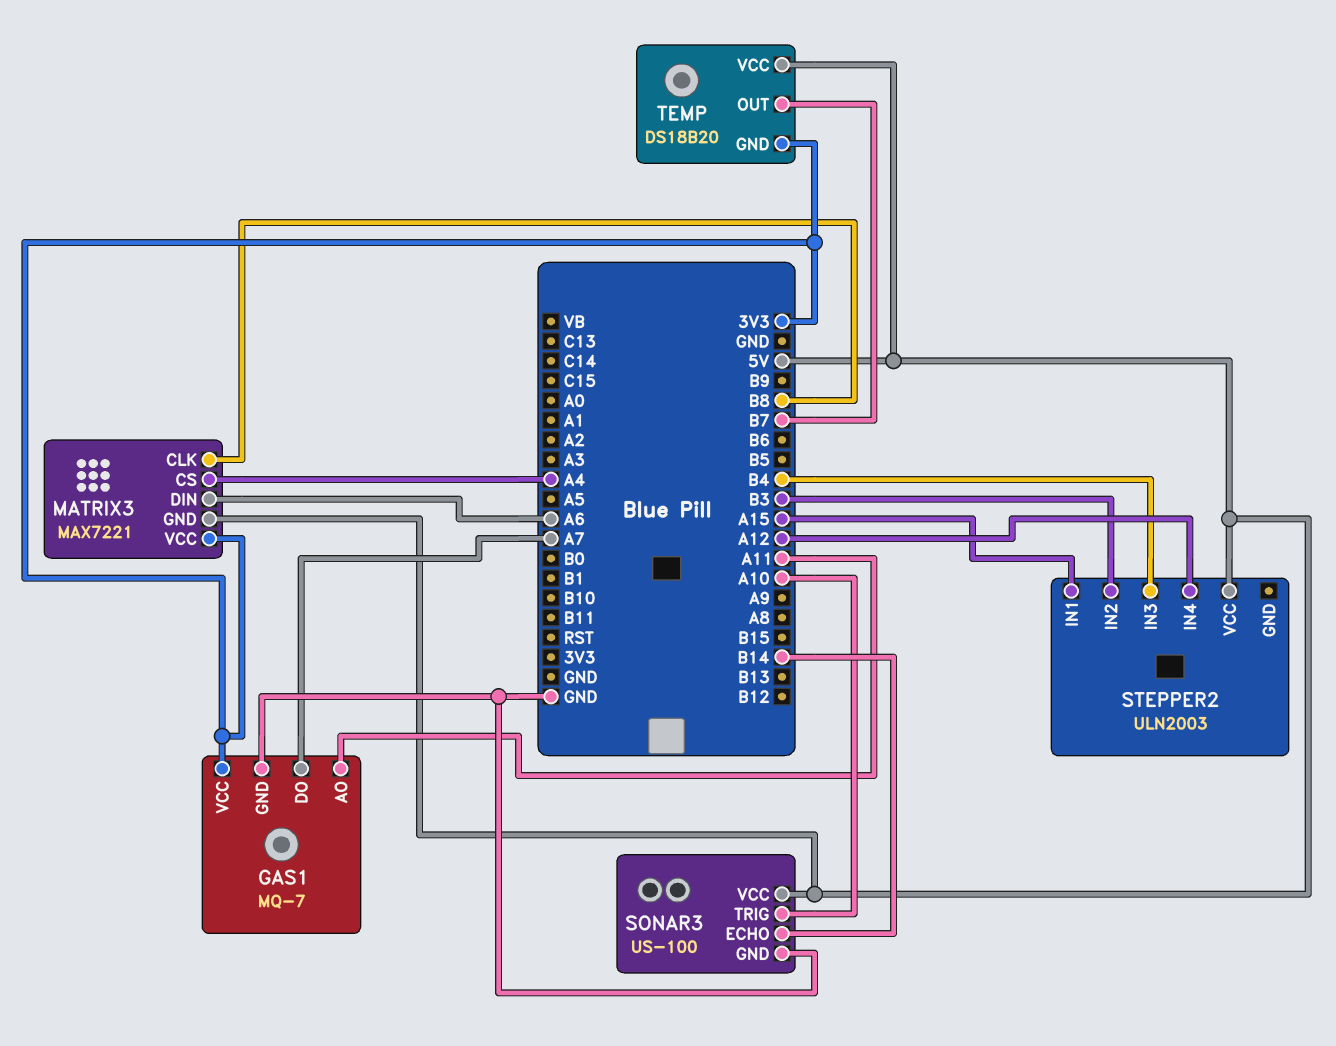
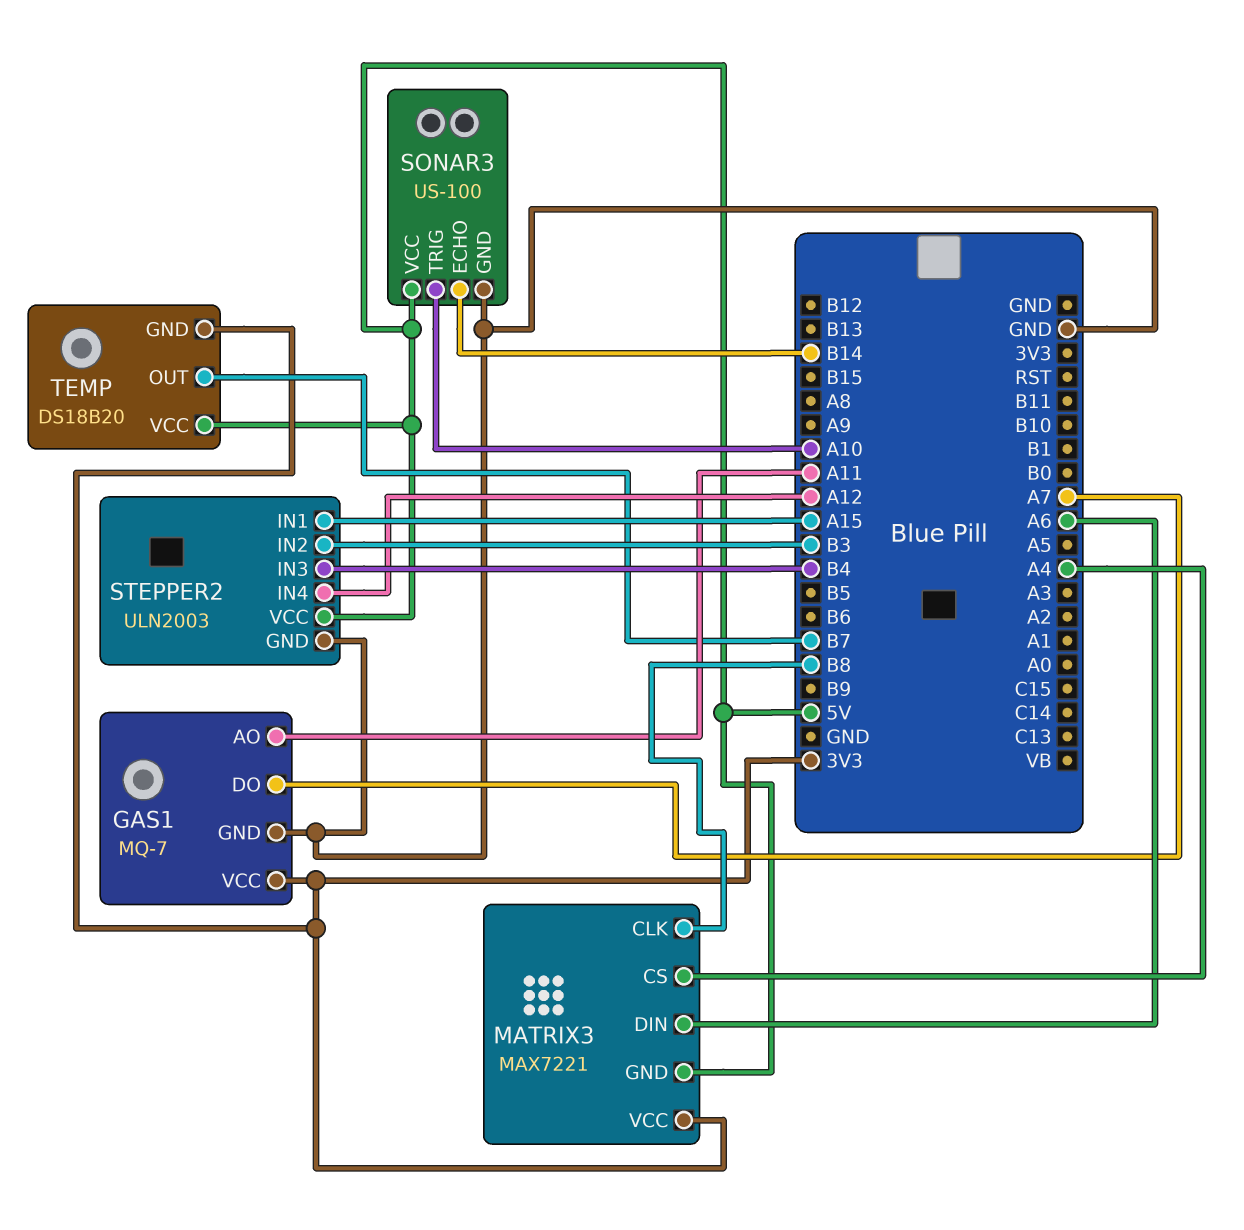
STEPPER2 pin GND: none -> GND

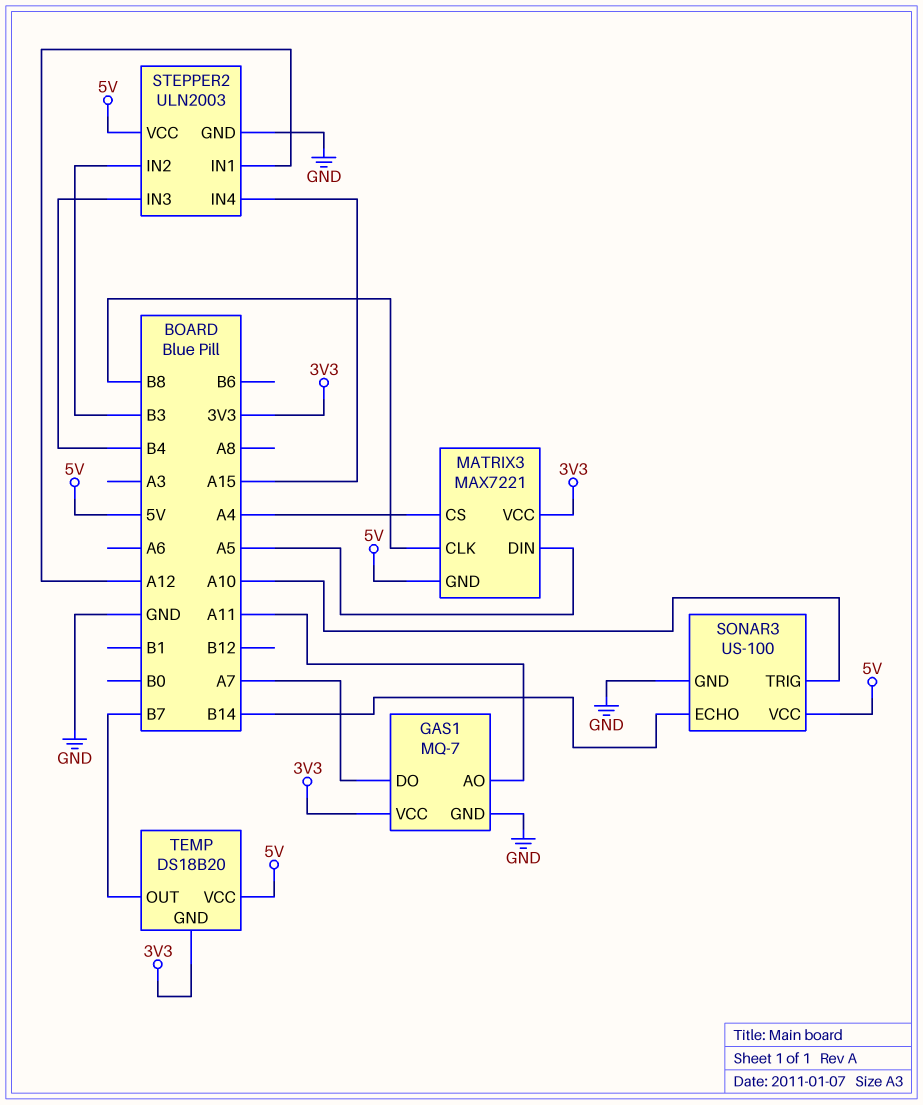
MATRIX3 pin DIN: A6 -> A5
STEPPER2 pin IN1: A15 -> A12
STEPPER2 pin IN4: A12 -> A15

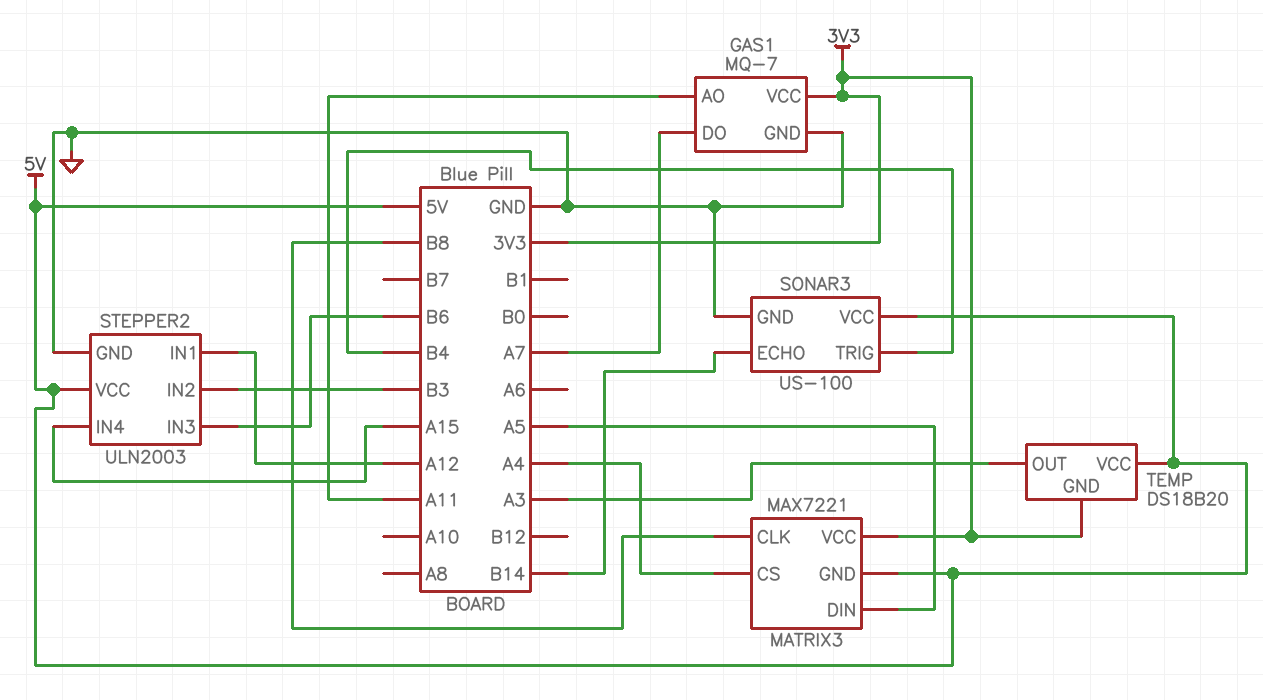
SONAR3 pin TRIG: A10 -> B4
STEPPER2 pin IN3: B4 -> B6
TEMP pin OUT: B7 -> A3

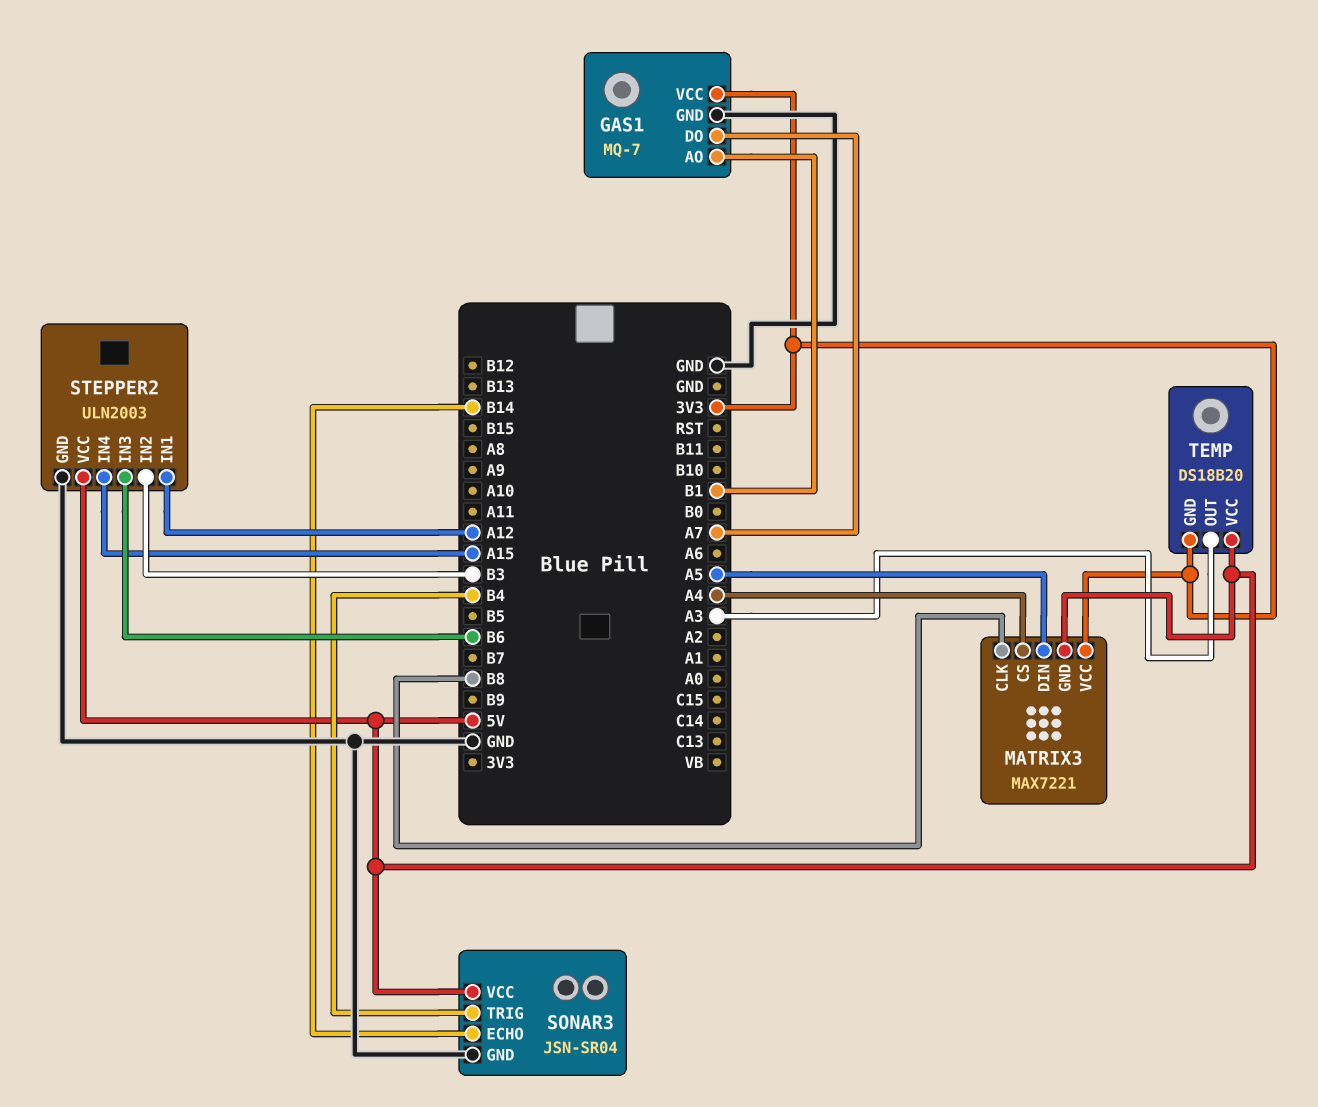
GAS1 pin AO: A11 -> B1
SONAR3: US-100 -> JSN-SR04

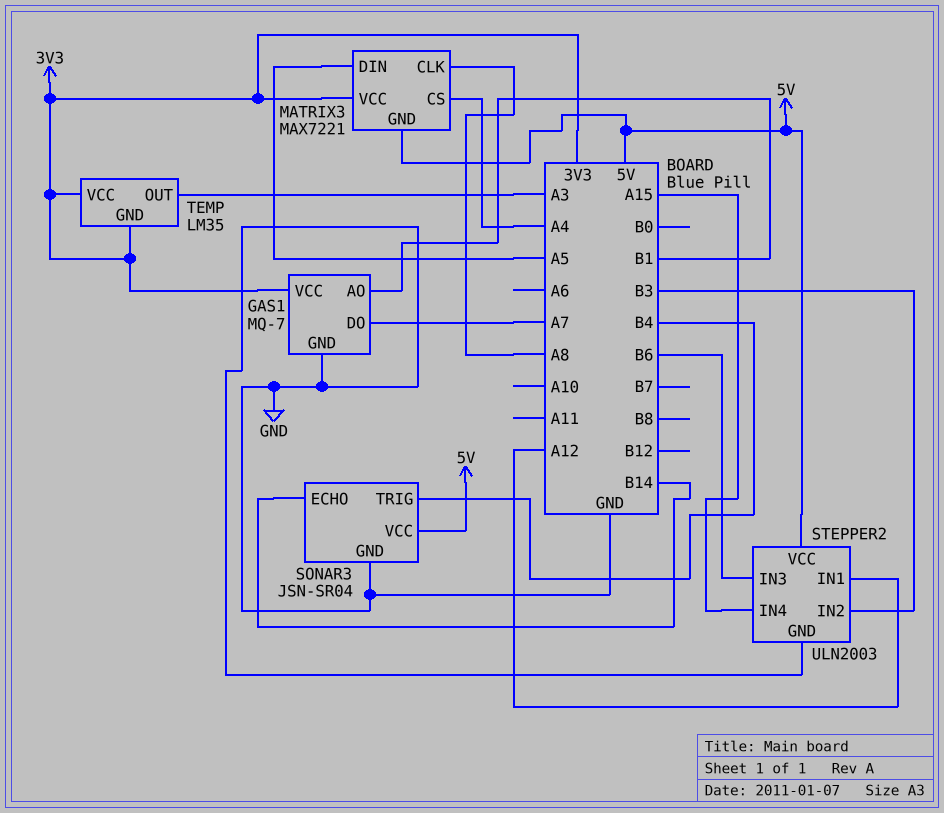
MATRIX3 pin CLK: B8 -> A8
TEMP: DS18B20 -> LM35
TEMP pin VCC: 5V -> 3V3

